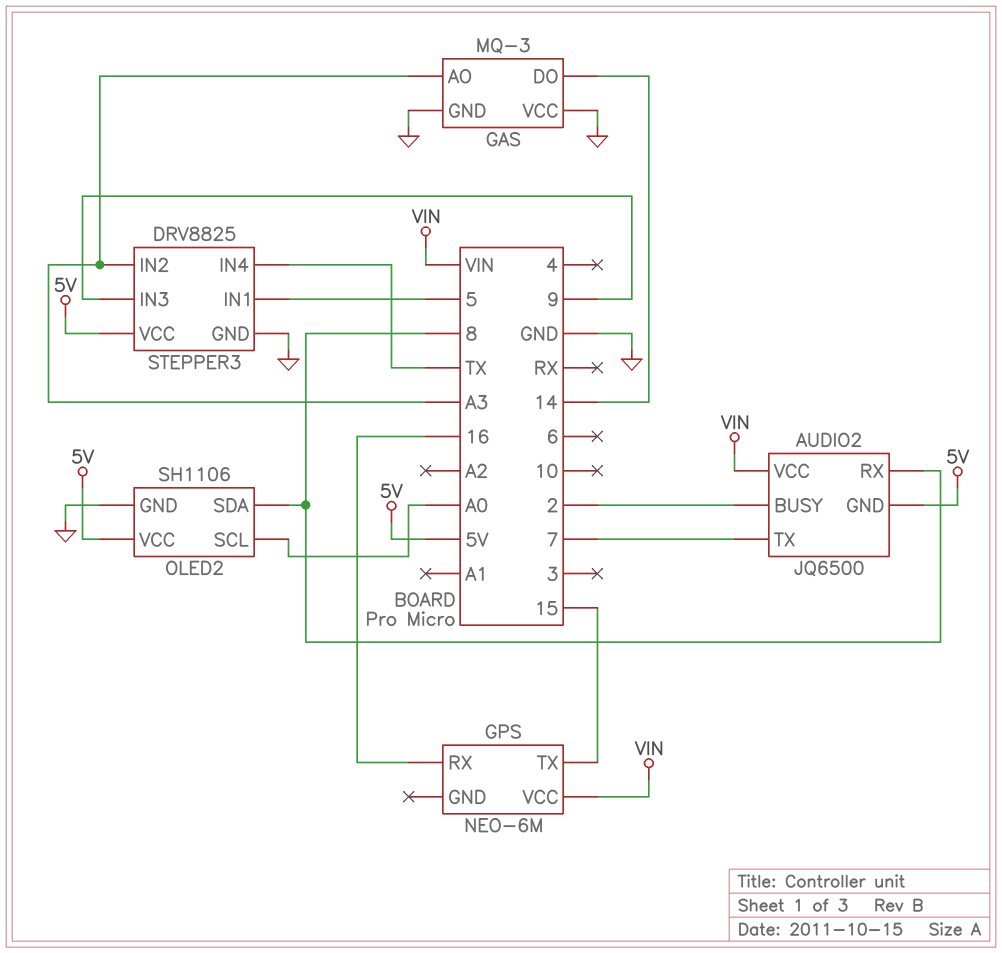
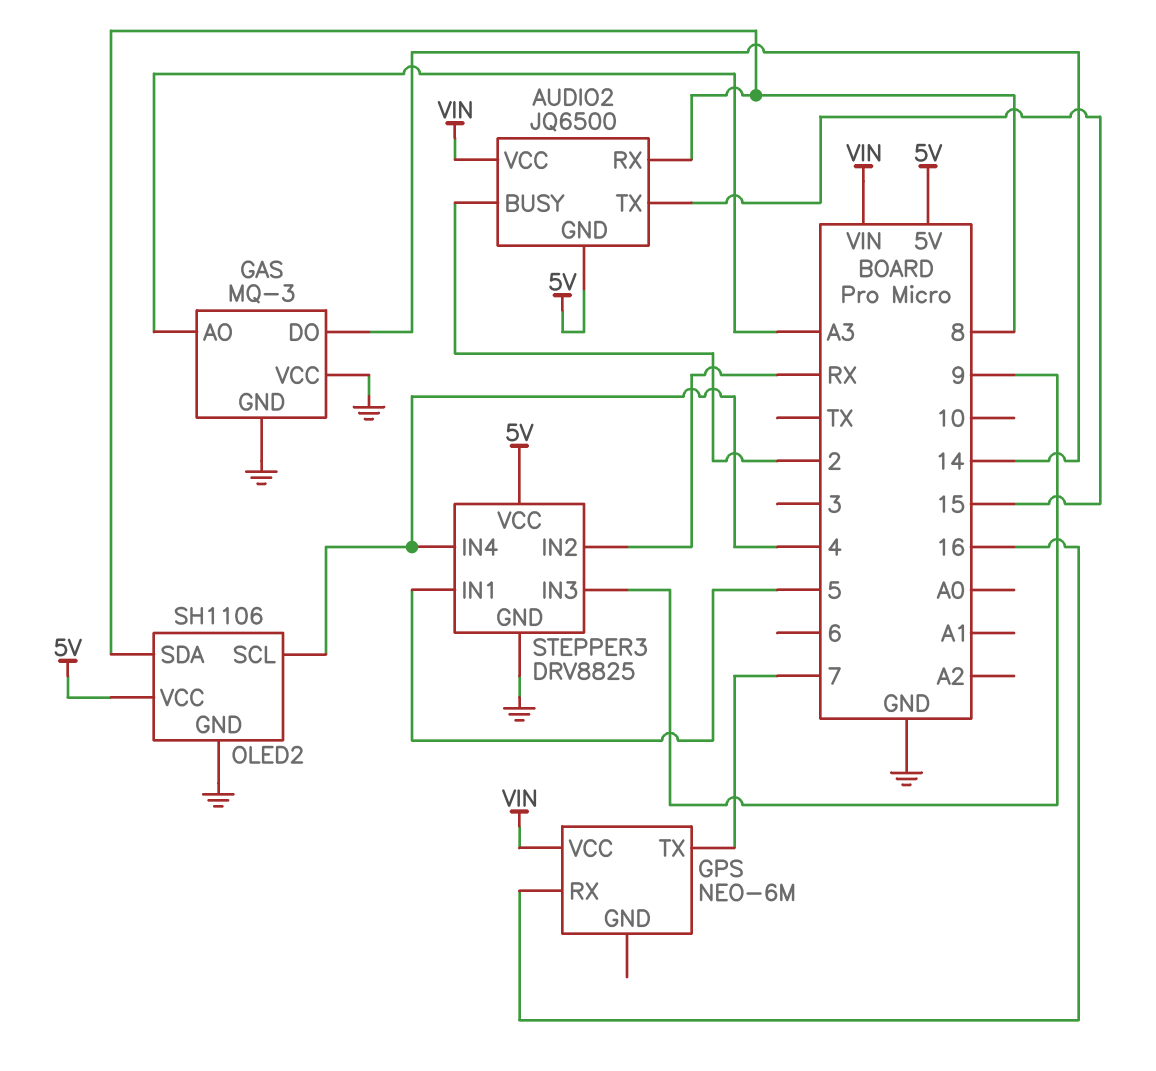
AUDIO2 pin TX: 7 -> 15
GPS pin TX: 15 -> 7
OLED2 pin SCL: A0 -> 4
STEPPER3 pin IN2: A3 -> RX
STEPPER3 pin IN4: TX -> 4

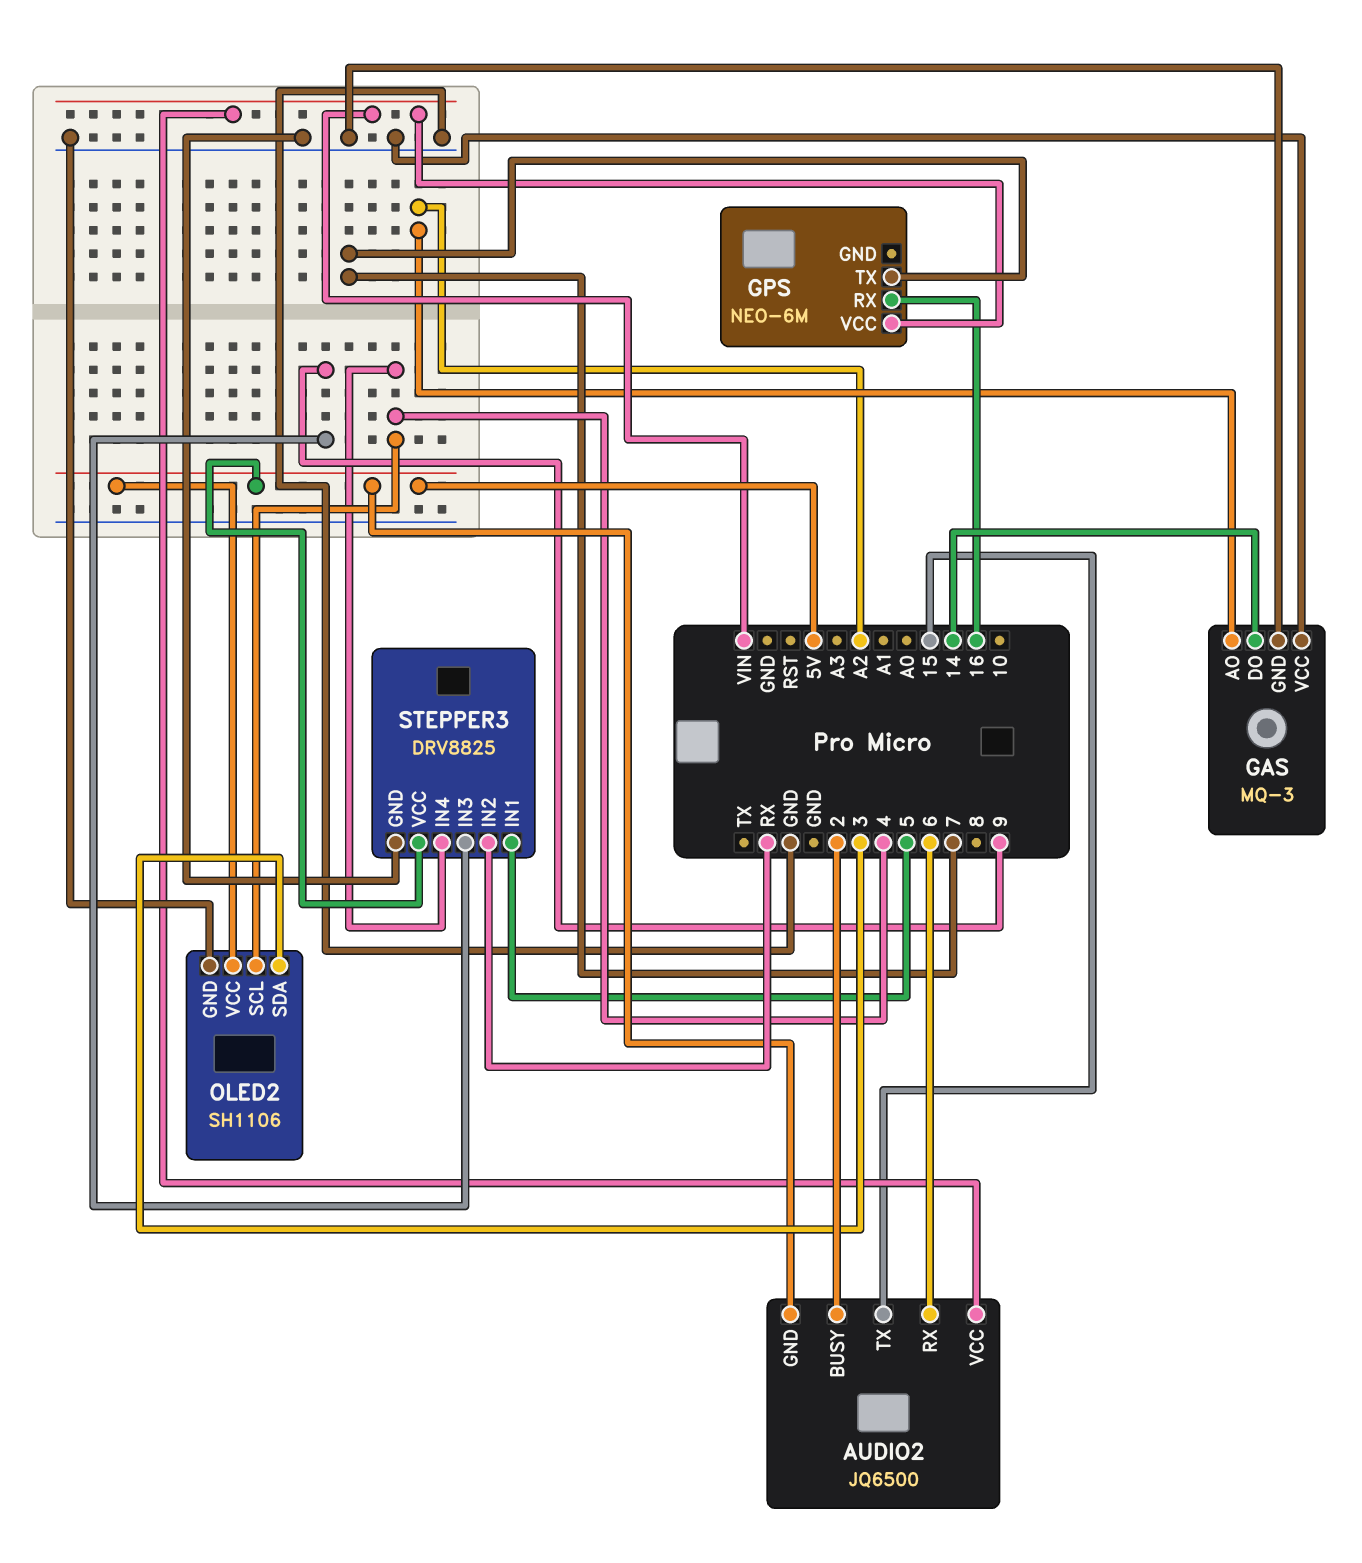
AUDIO2 pin RX: 8 -> 6
GAS pin AO: A3 -> A2
OLED2 pin SDA: 8 -> 3

